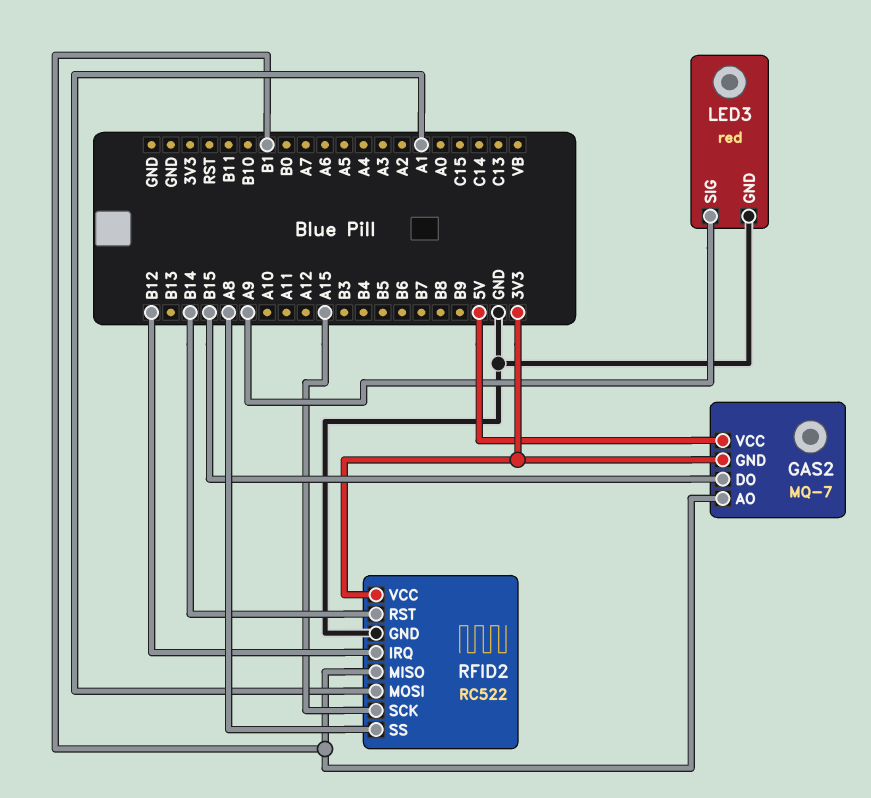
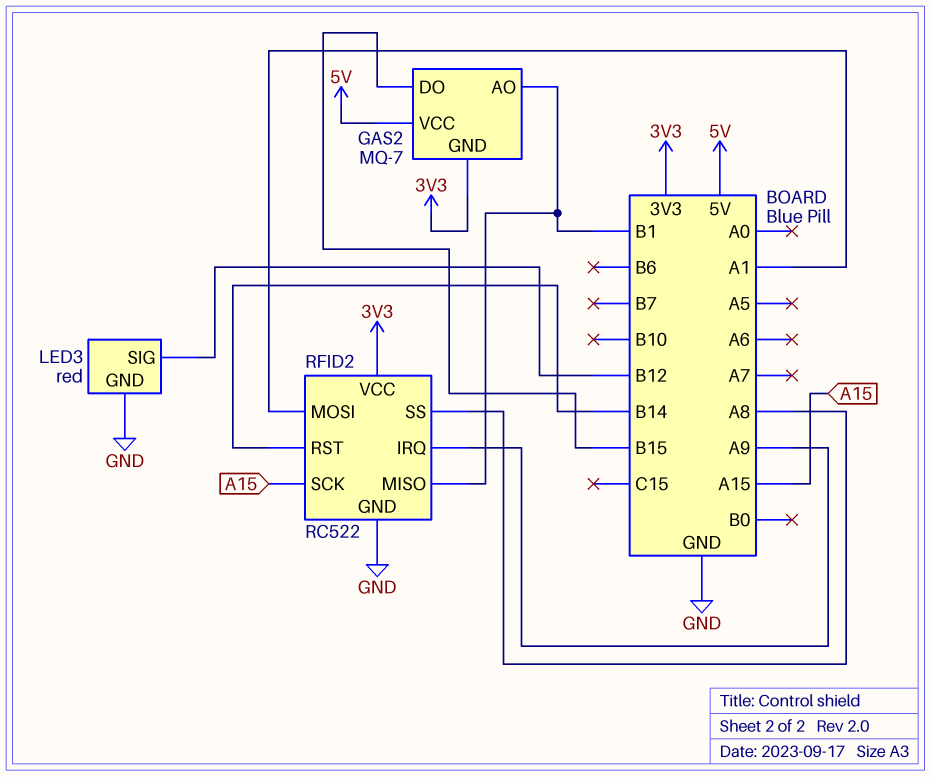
LED3 pin SIG: A9 -> B12
RFID2 pin IRQ: B12 -> A9

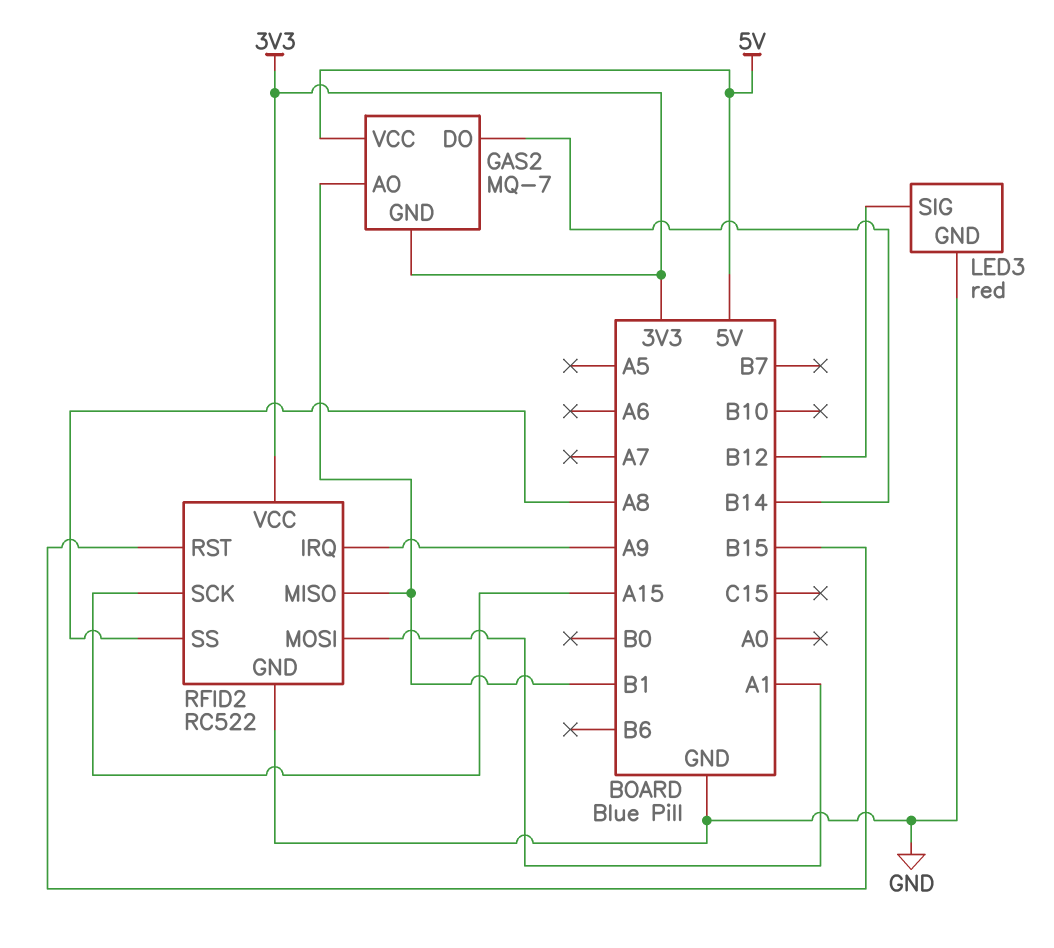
GAS2 pin DO: B15 -> B14
RFID2 pin RST: B14 -> B15

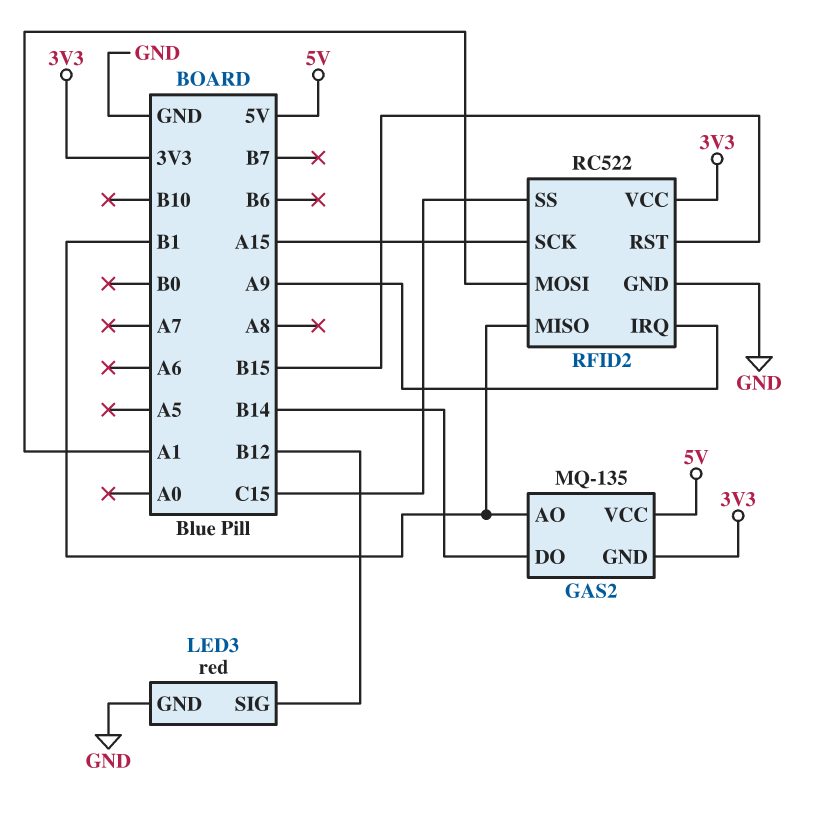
GAS2: MQ-7 -> MQ-135
RFID2 pin SS: A8 -> C15

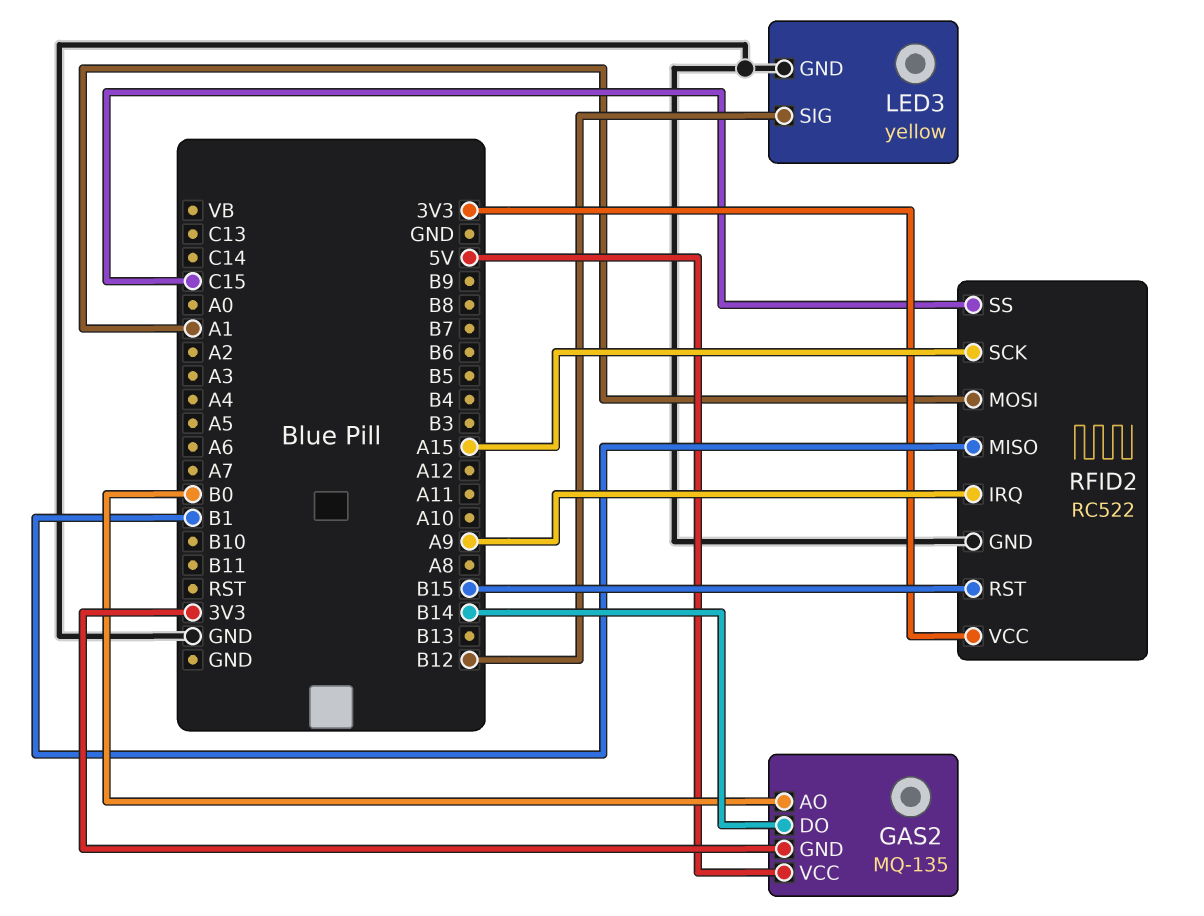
GAS2 pin AO: B1 -> B0
LED3: red -> yellow

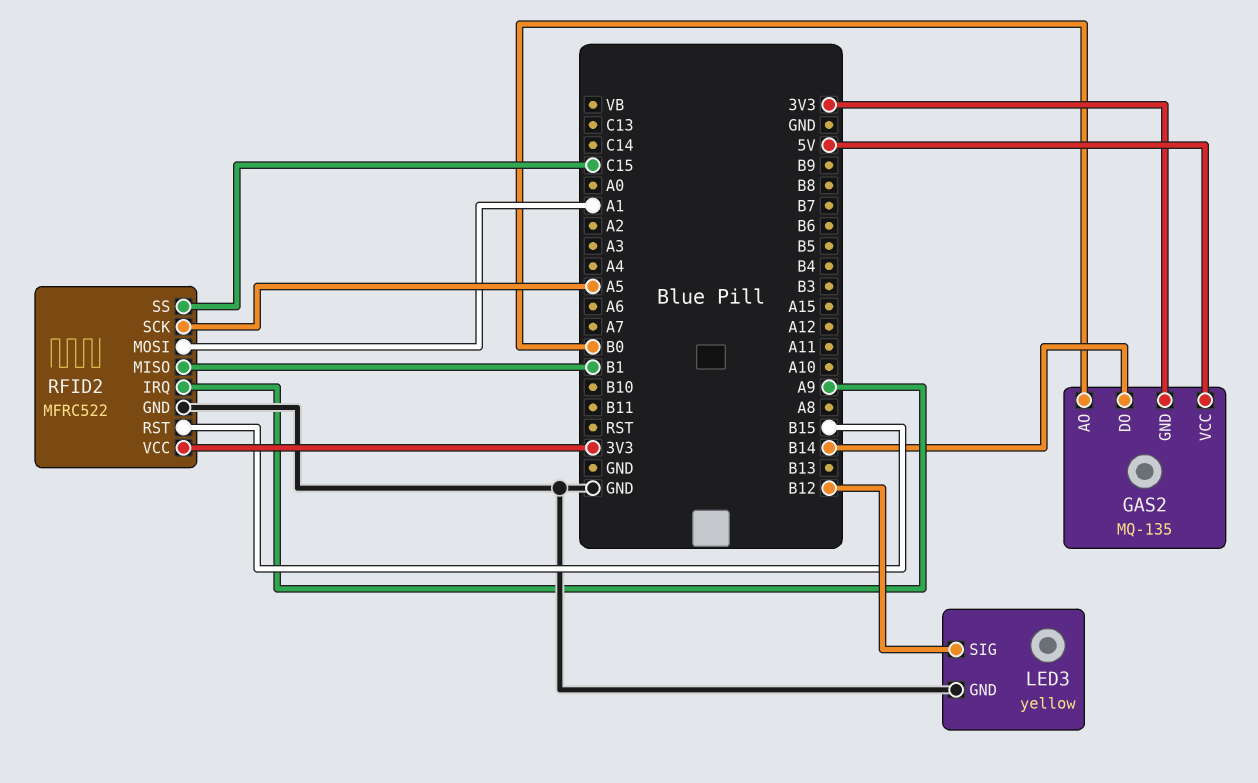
RFID2: RC522 -> MFRC522
RFID2 pin SCK: A15 -> A5

